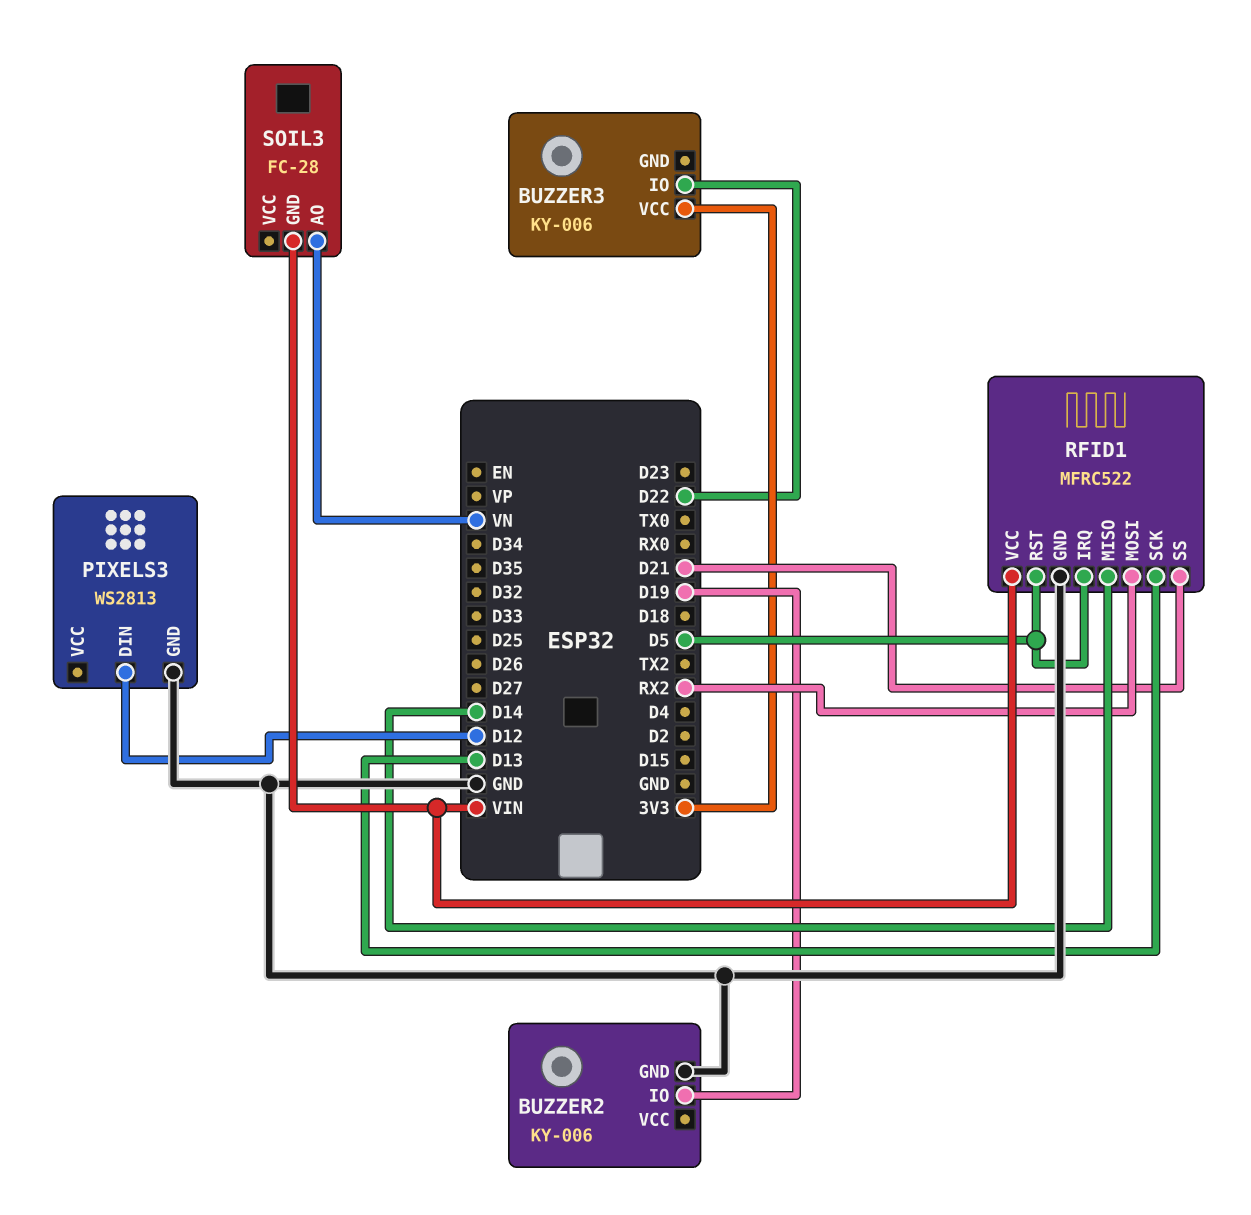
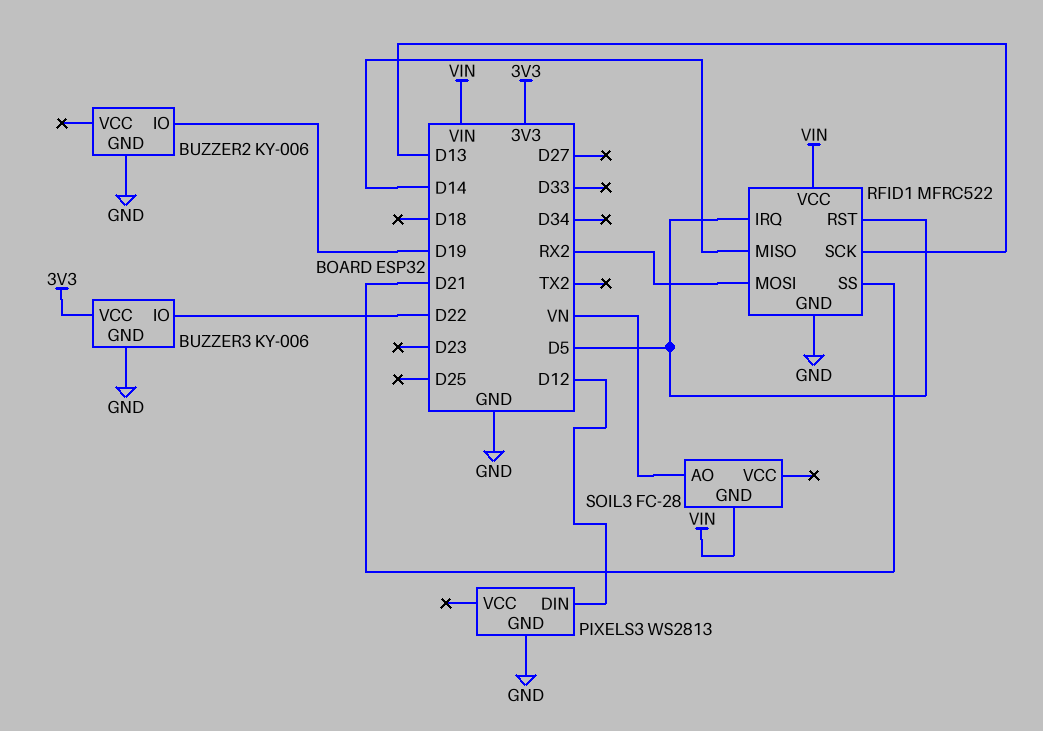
BUZZER3 pin GND: none -> GND

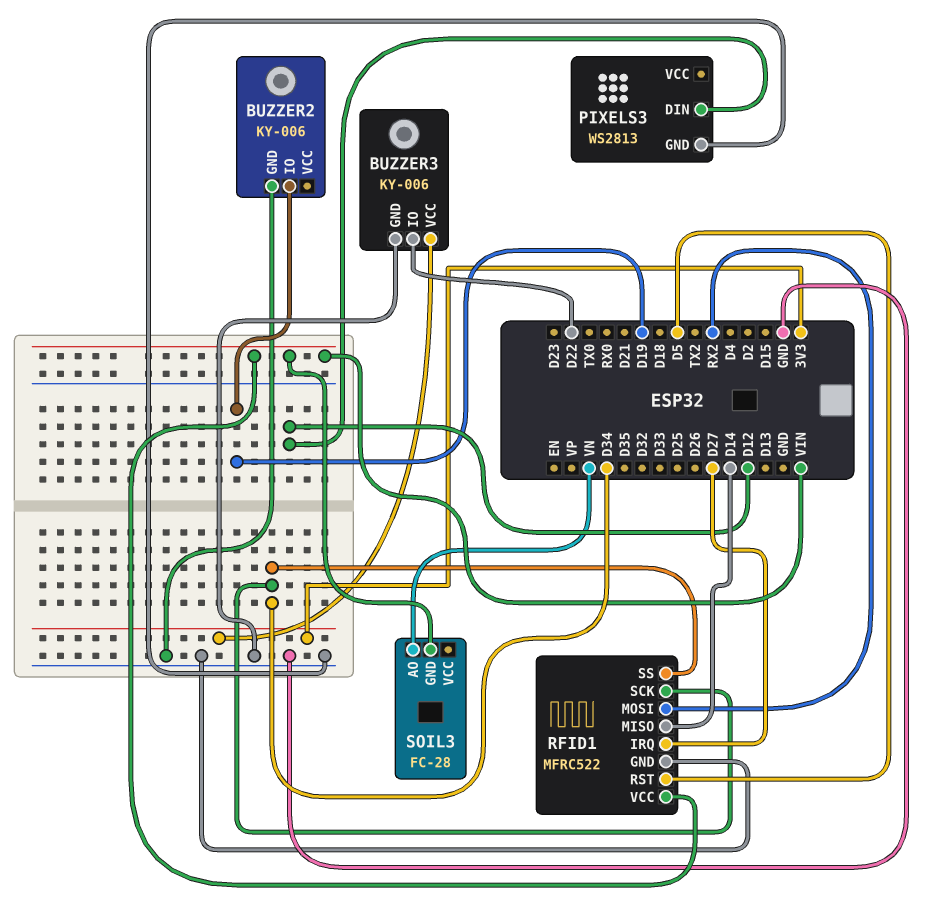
RFID1 pin IRQ: D5 -> D27
RFID1 pin SCK: D13 -> D34
RFID1 pin SS: D21 -> D34

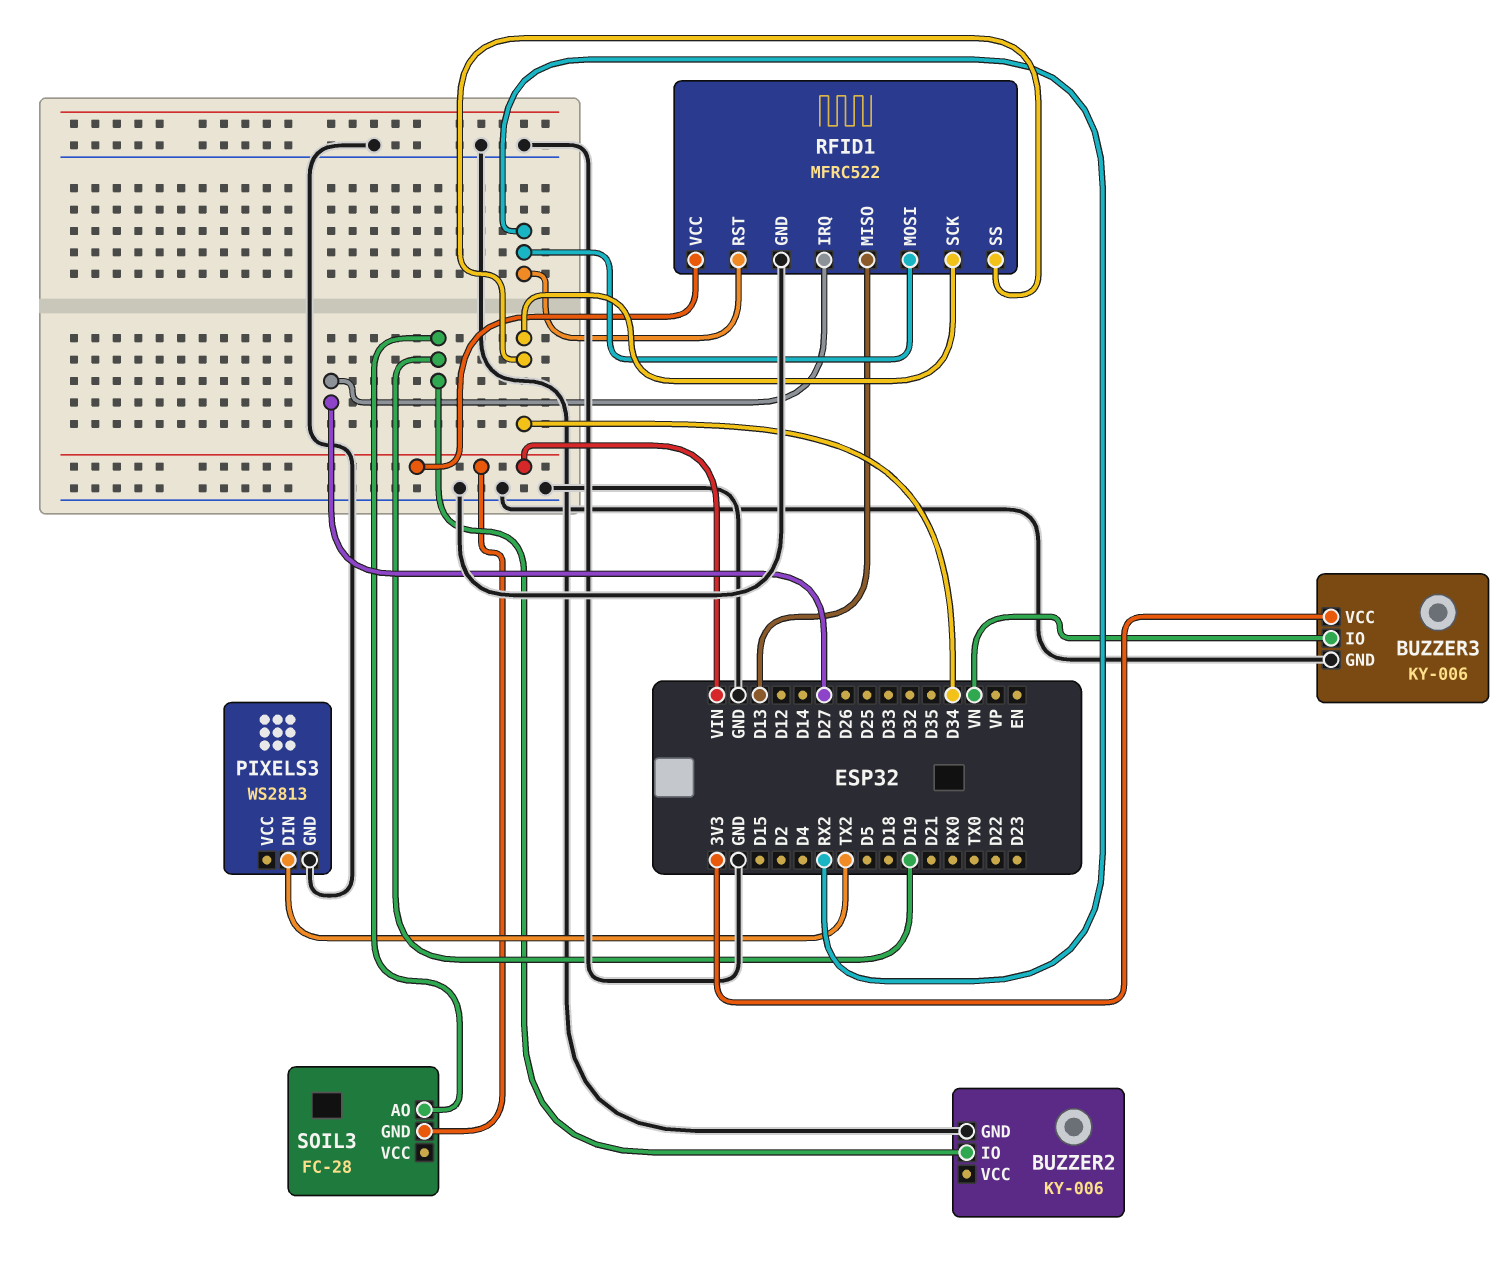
BUZZER3 pin IO: D22 -> VN
PIXELS3 pin DIN: D12 -> TX2
RFID1 pin MISO: D14 -> D13
RFID1 pin RST: D5 -> RX2
SOIL3 pin AO: VN -> D19

